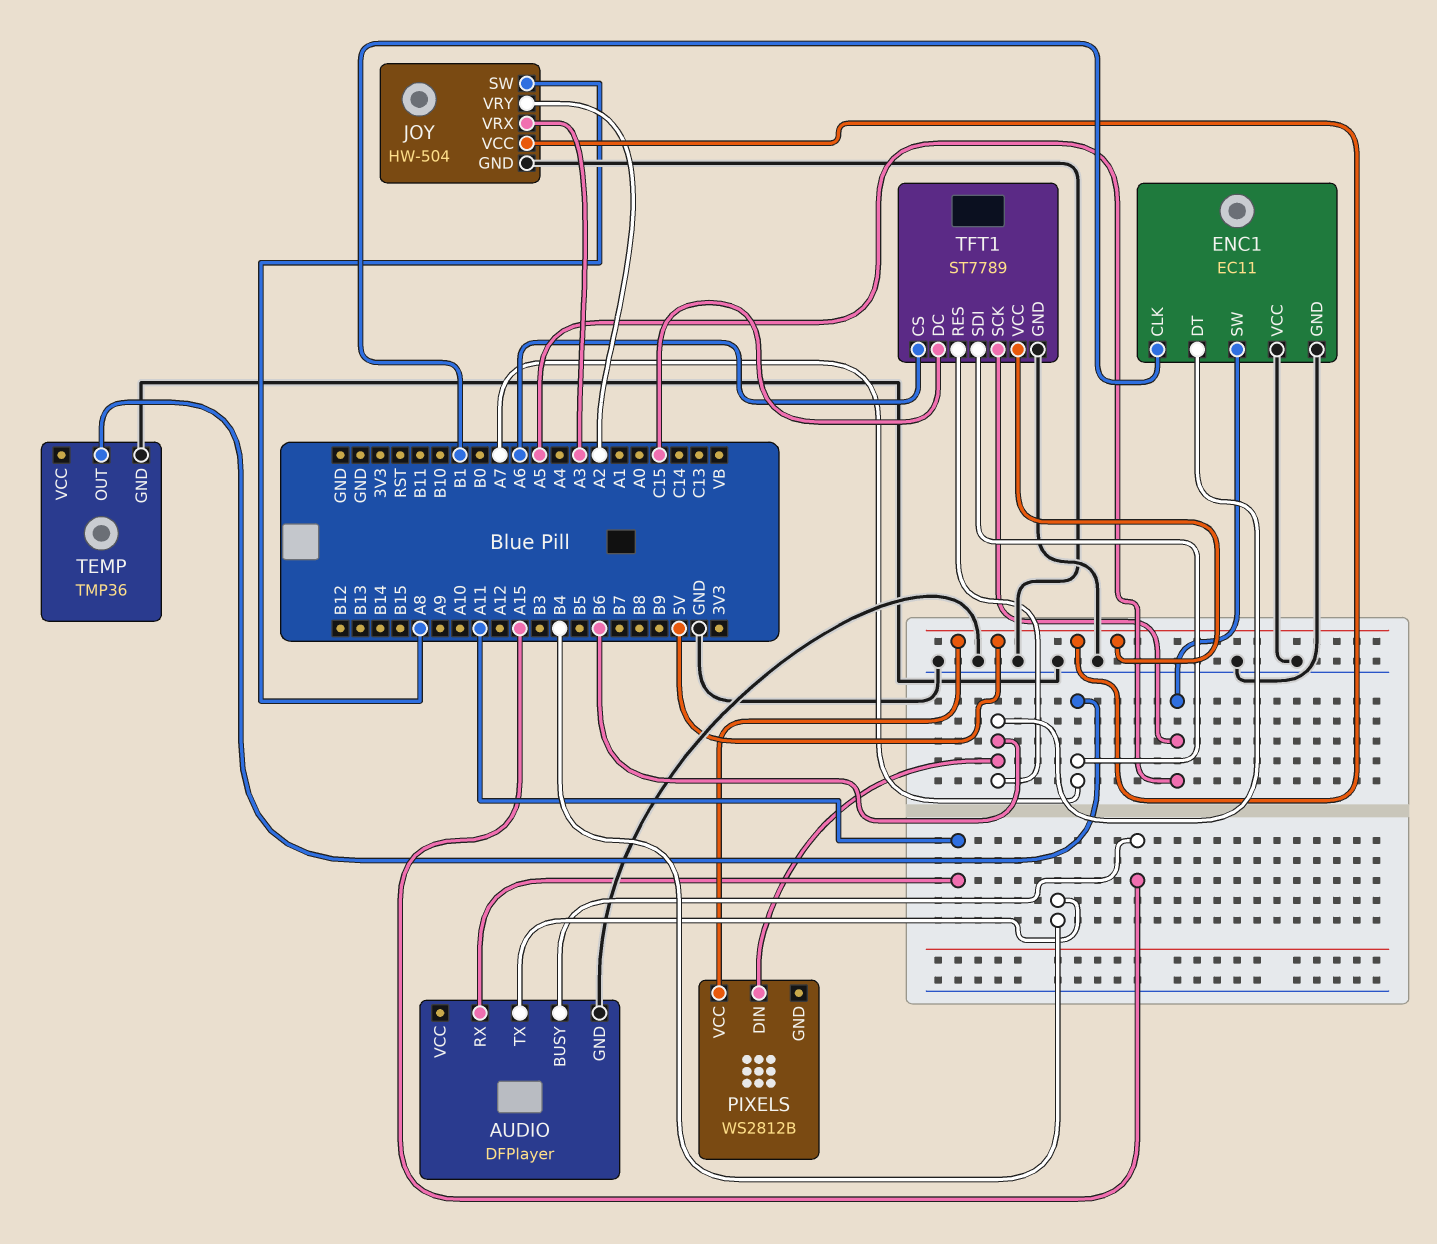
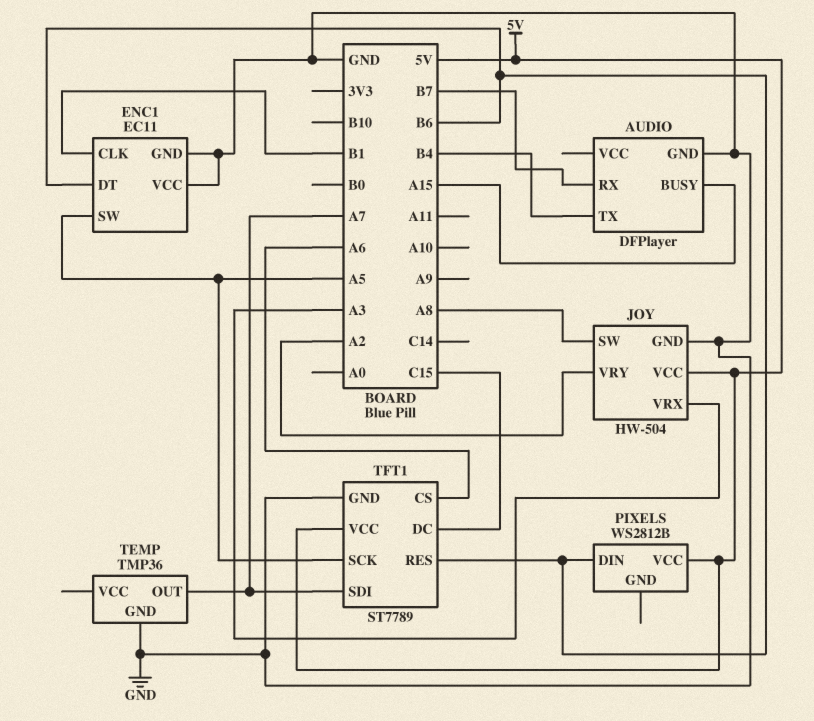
AUDIO pin RX: A11 -> B7

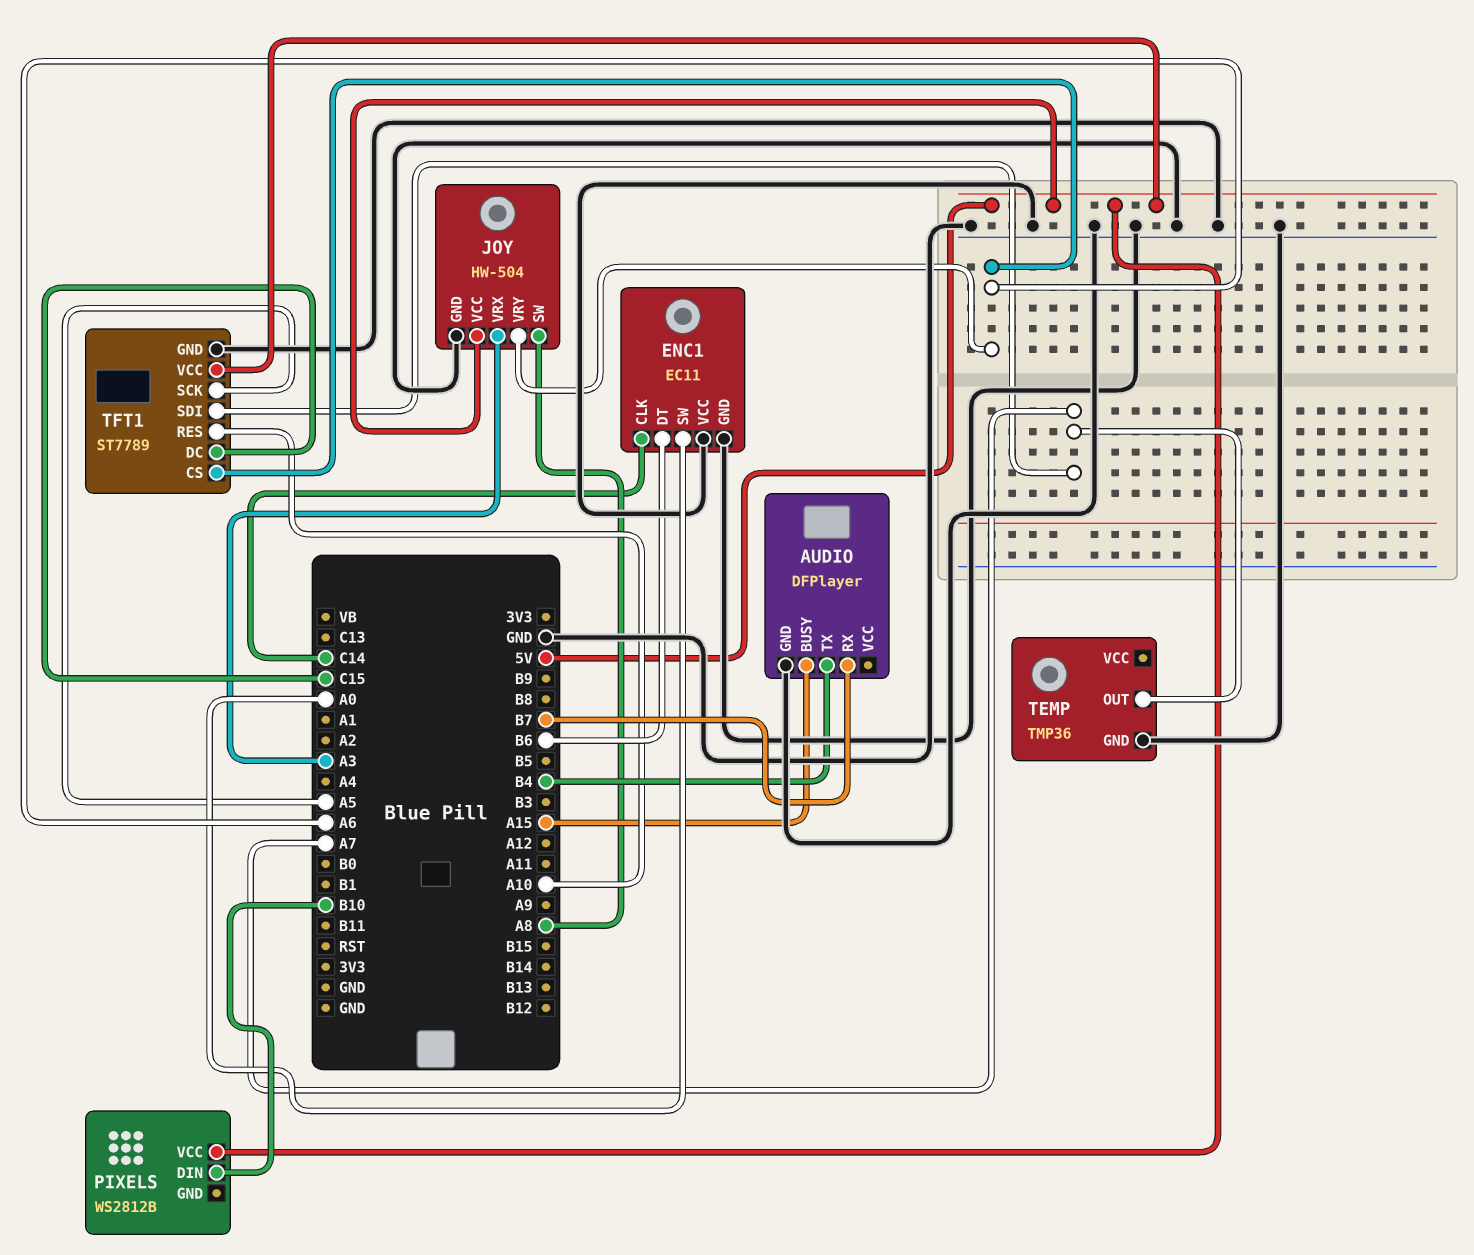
ENC1 pin CLK: B1 -> C14
ENC1 pin SW: A5 -> A0
JOY pin VRY: A2 -> A6
PIXELS pin DIN: B6 -> B10
TFT1 pin RES: B6 -> A10

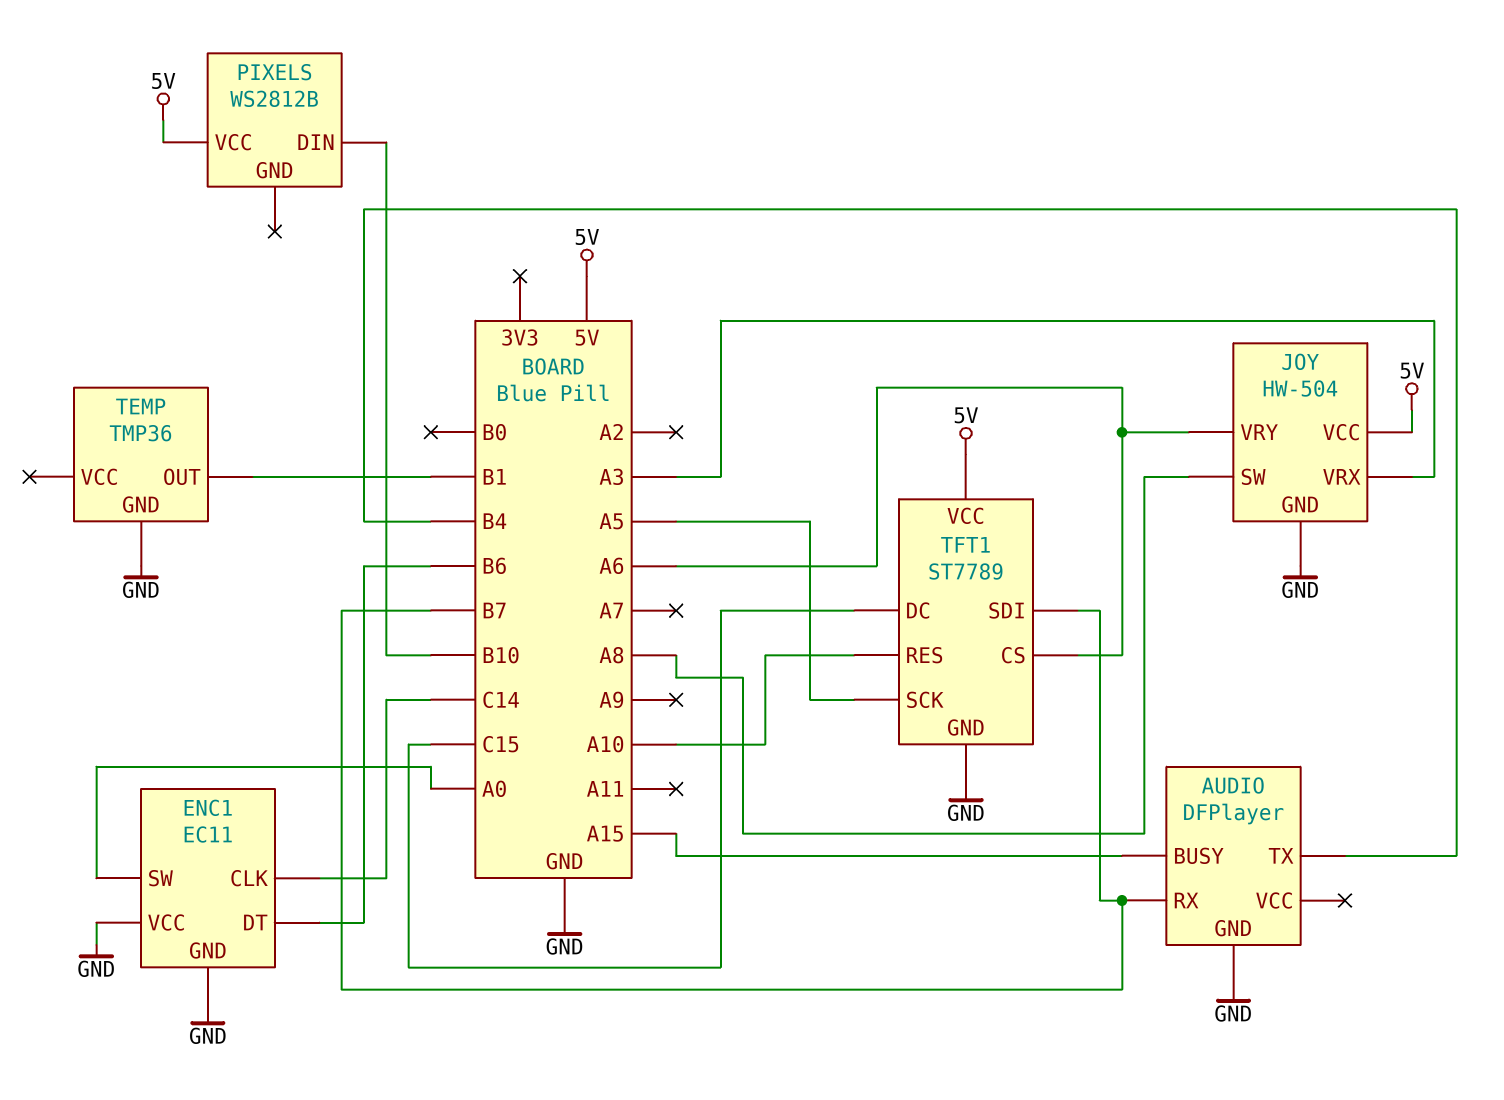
TEMP pin OUT: A7 -> B1
TFT1 pin SDI: A7 -> B7

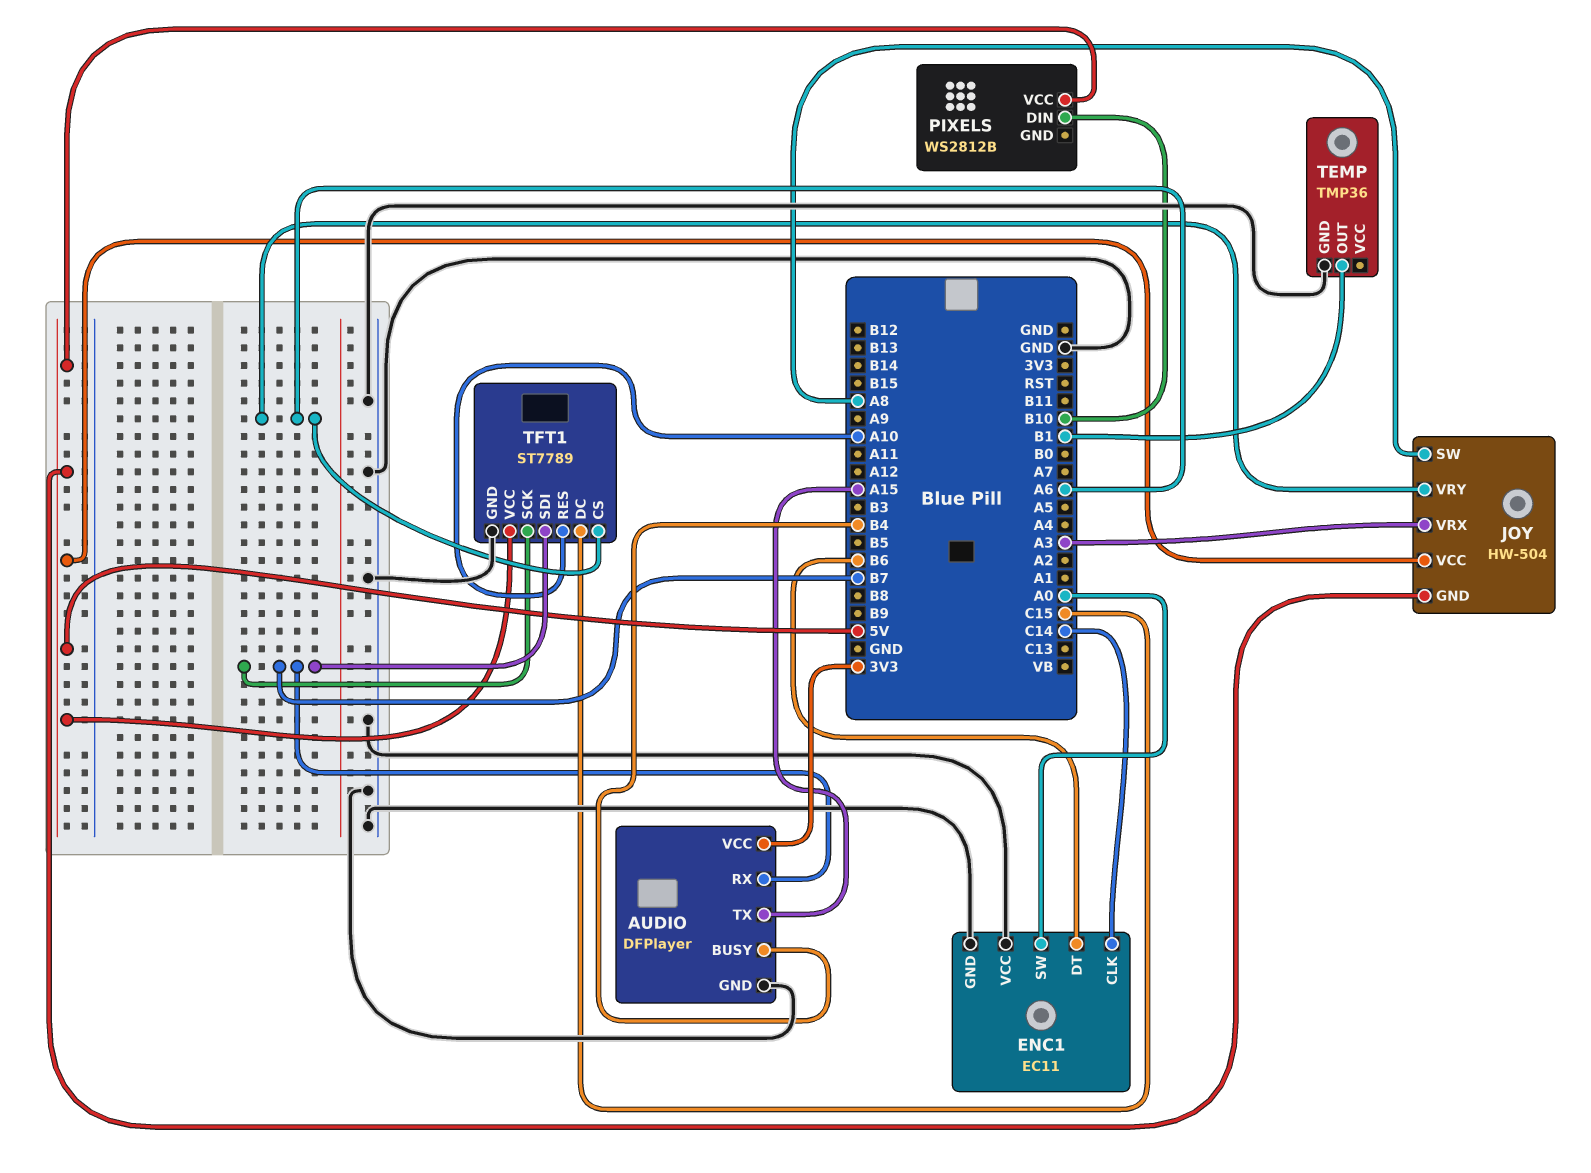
AUDIO pin BUSY: A15 -> B4
AUDIO pin TX: B4 -> A15
AUDIO pin VCC: none -> 3V3
JOY pin GND: GND -> 5V
TFT1 pin SCK: A5 -> B7

